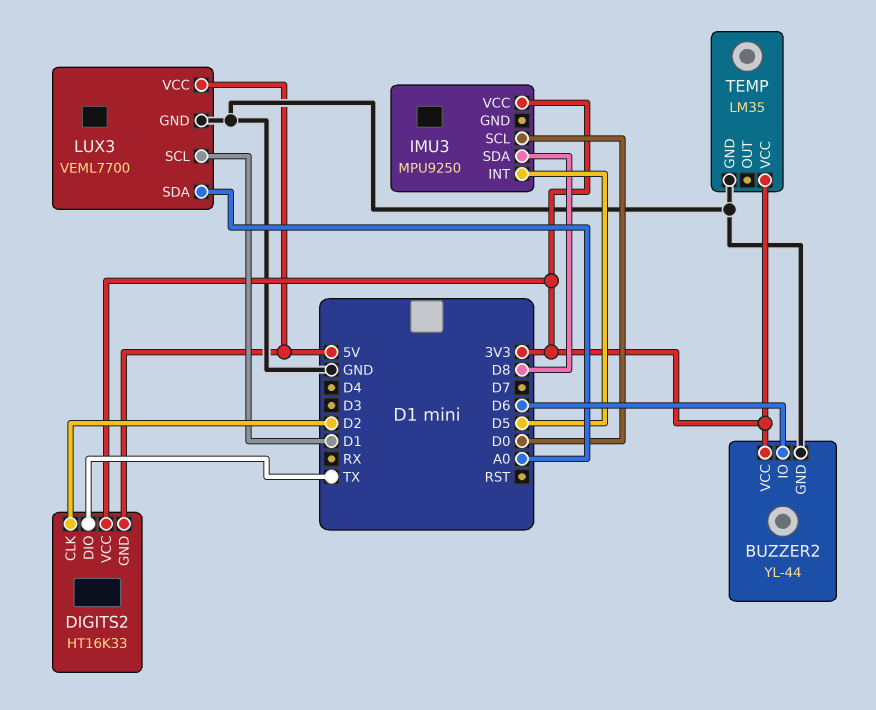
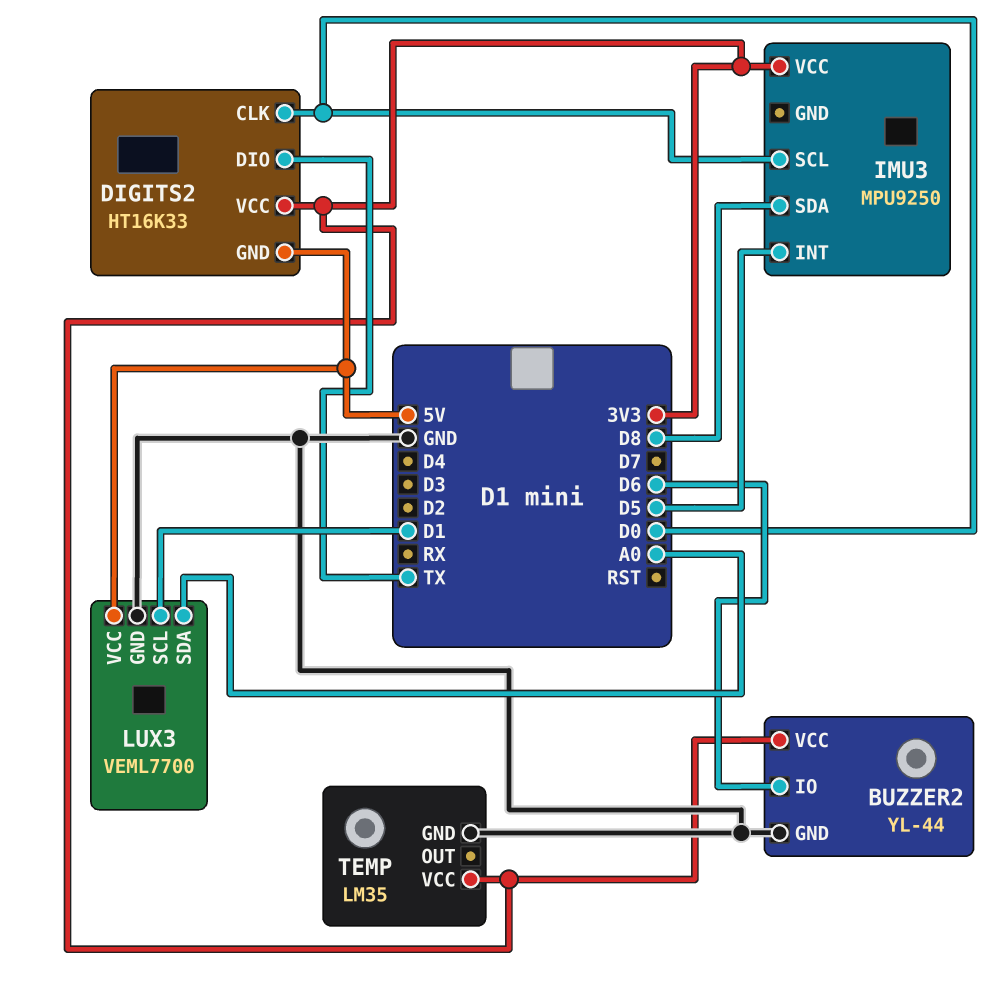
DIGITS2 pin CLK: D2 -> D0

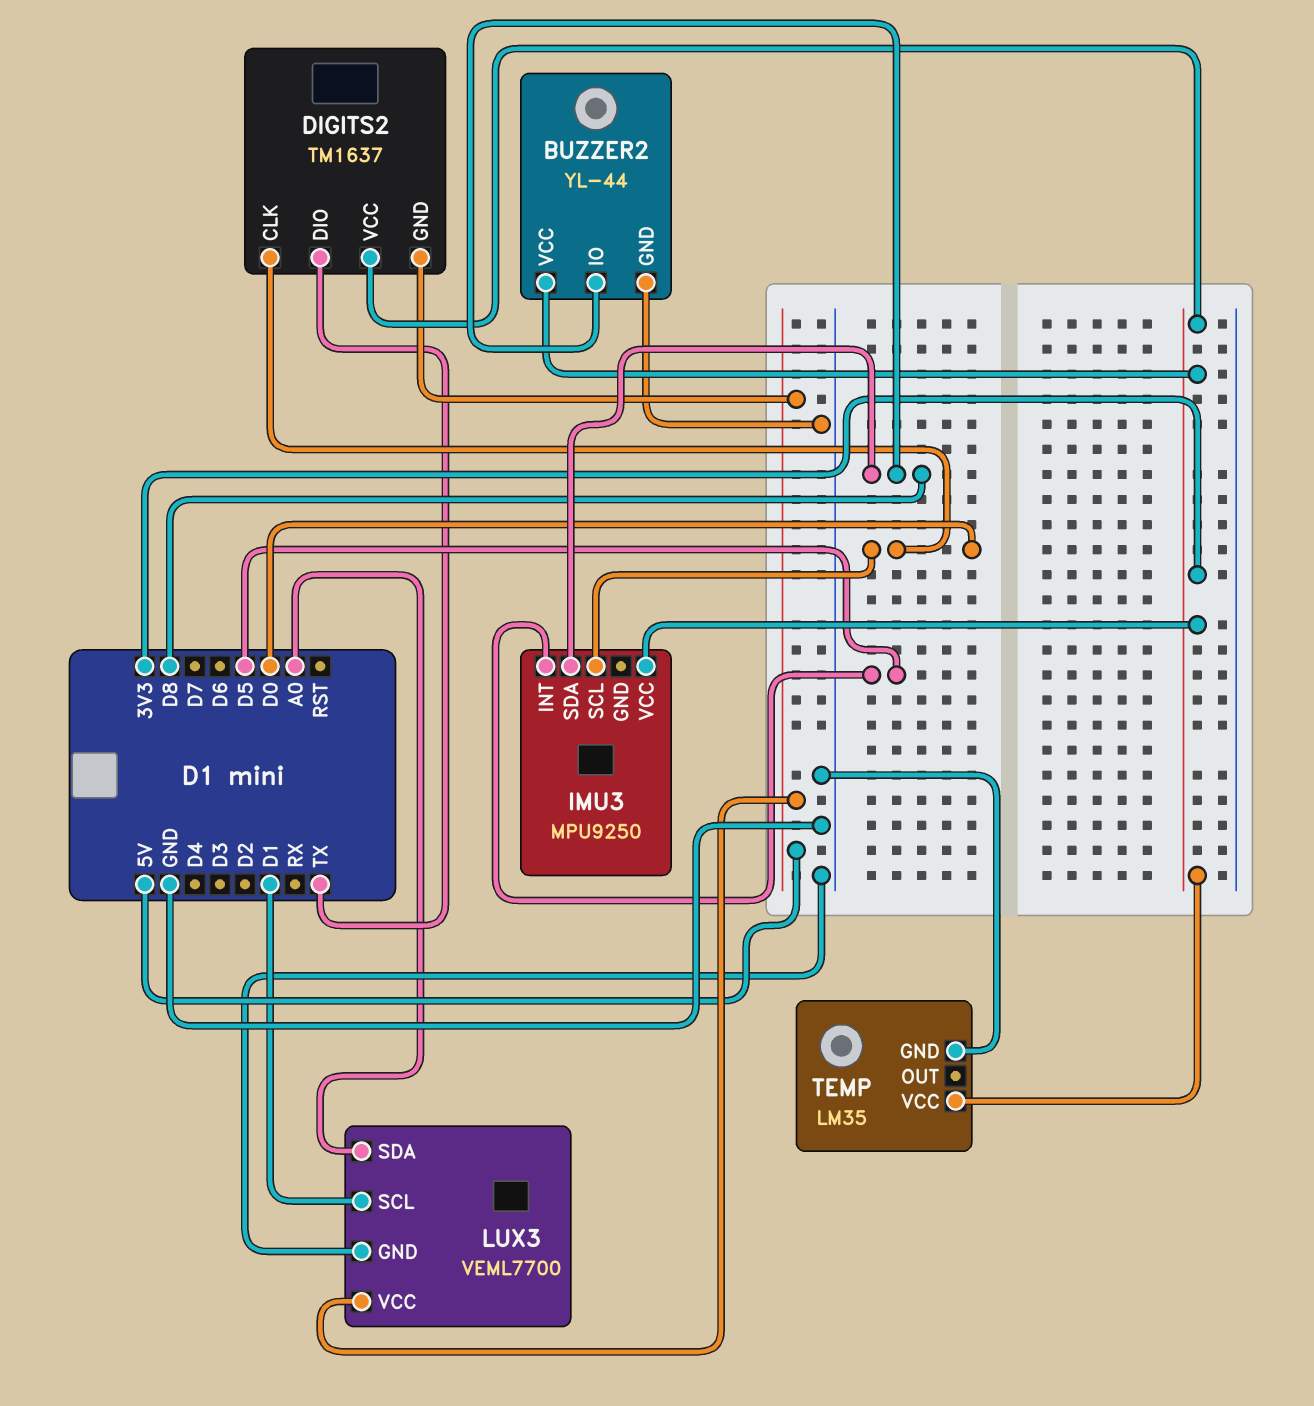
BUZZER2 pin IO: D6 -> D8
DIGITS2: HT16K33 -> TM1637

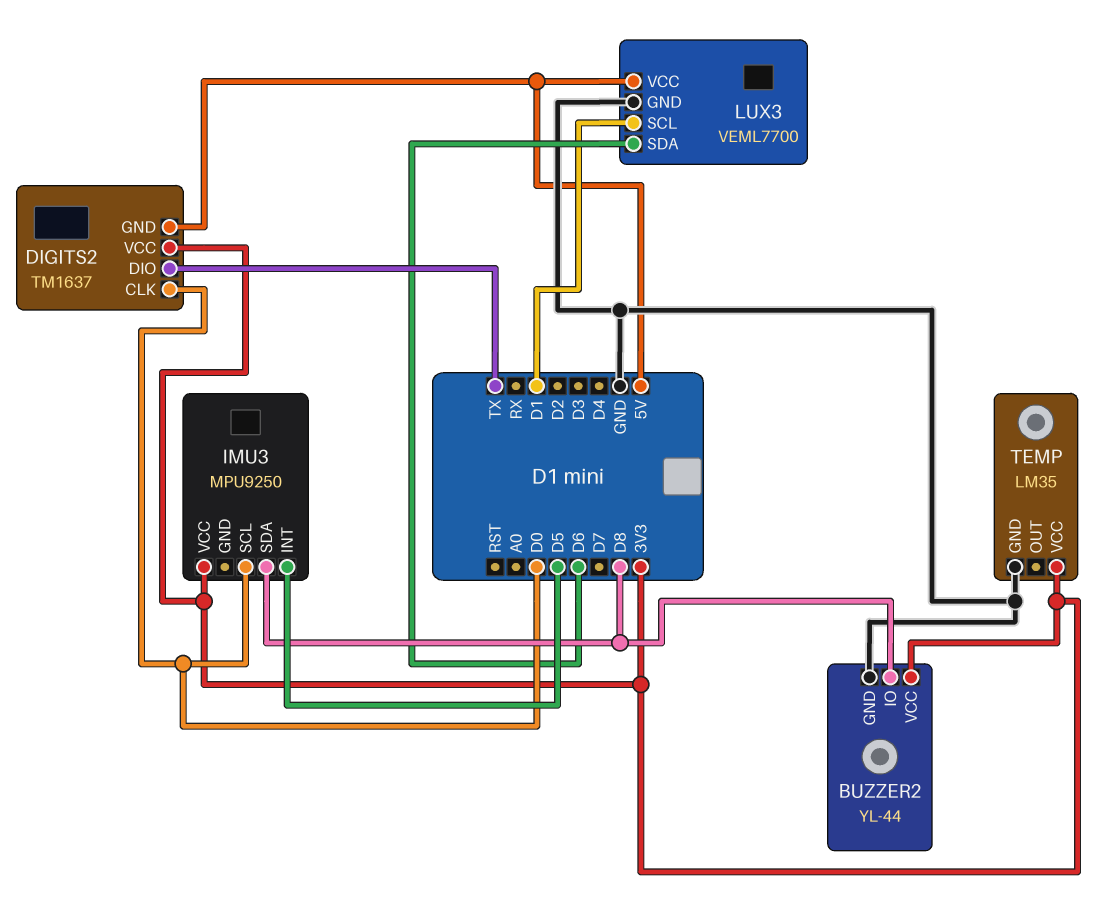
LUX3 pin SDA: A0 -> D6

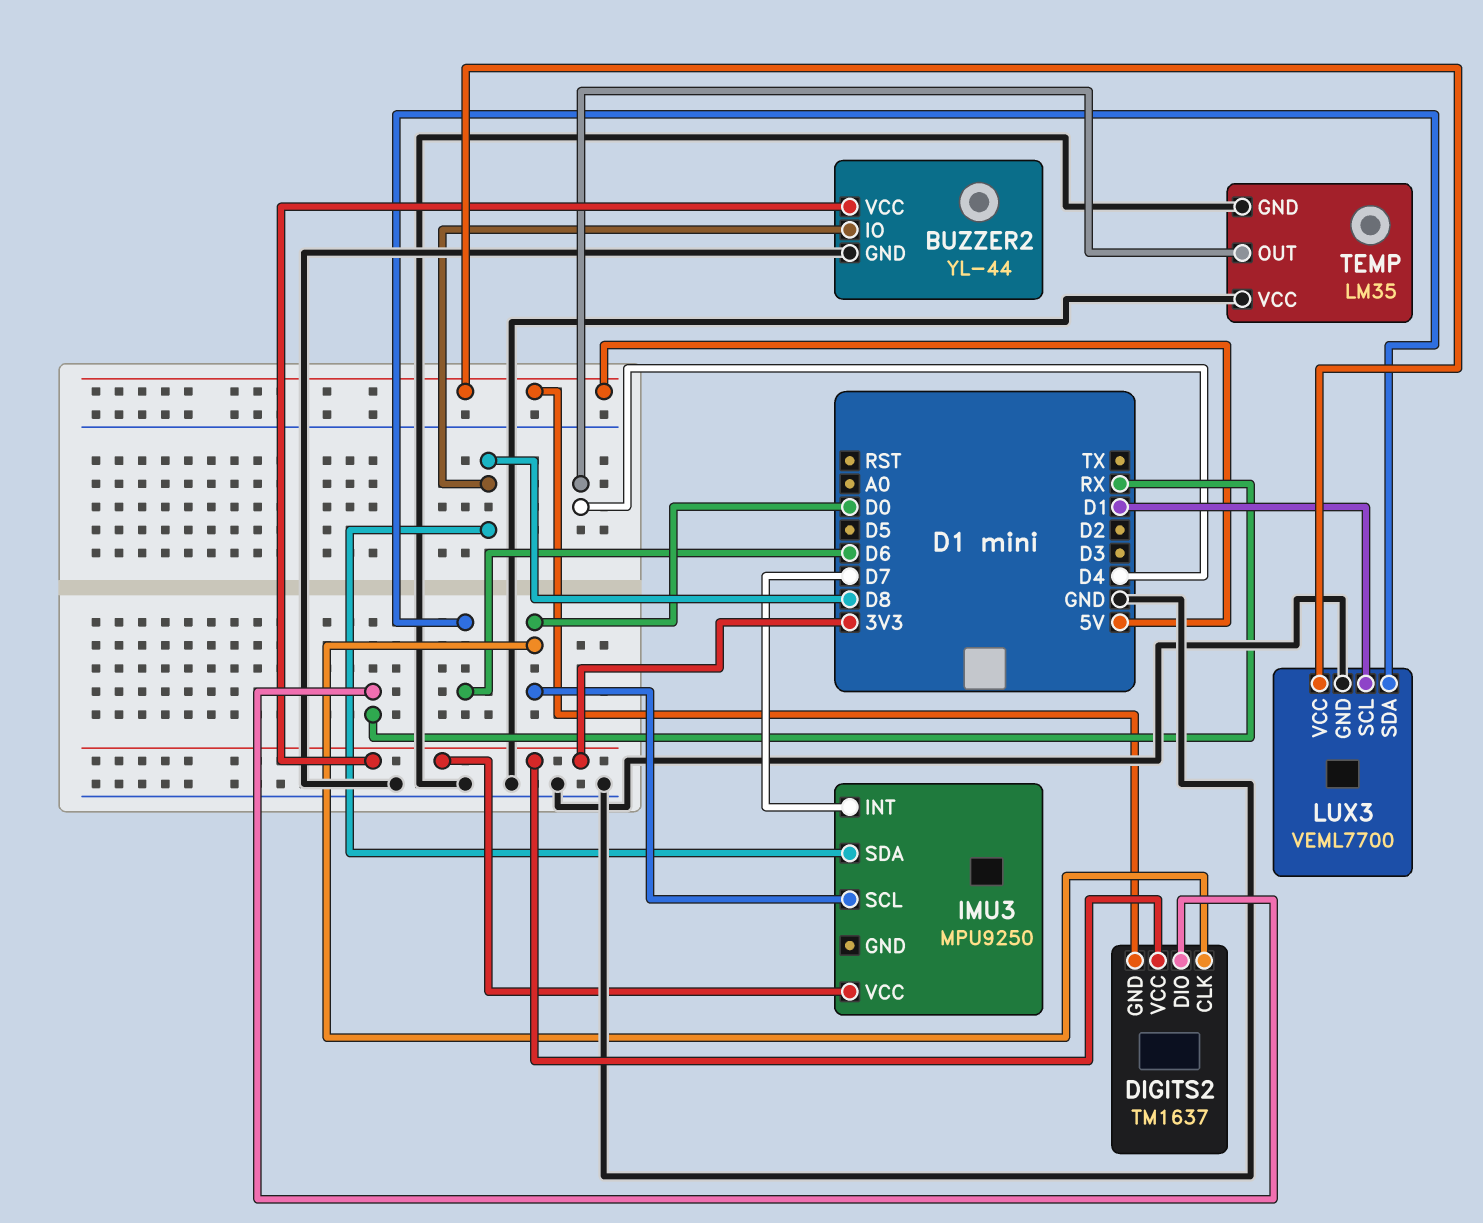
DIGITS2 pin DIO: TX -> RX
IMU3 pin INT: D5 -> D7
TEMP pin OUT: none -> D4
TEMP pin VCC: 3V3 -> GND

